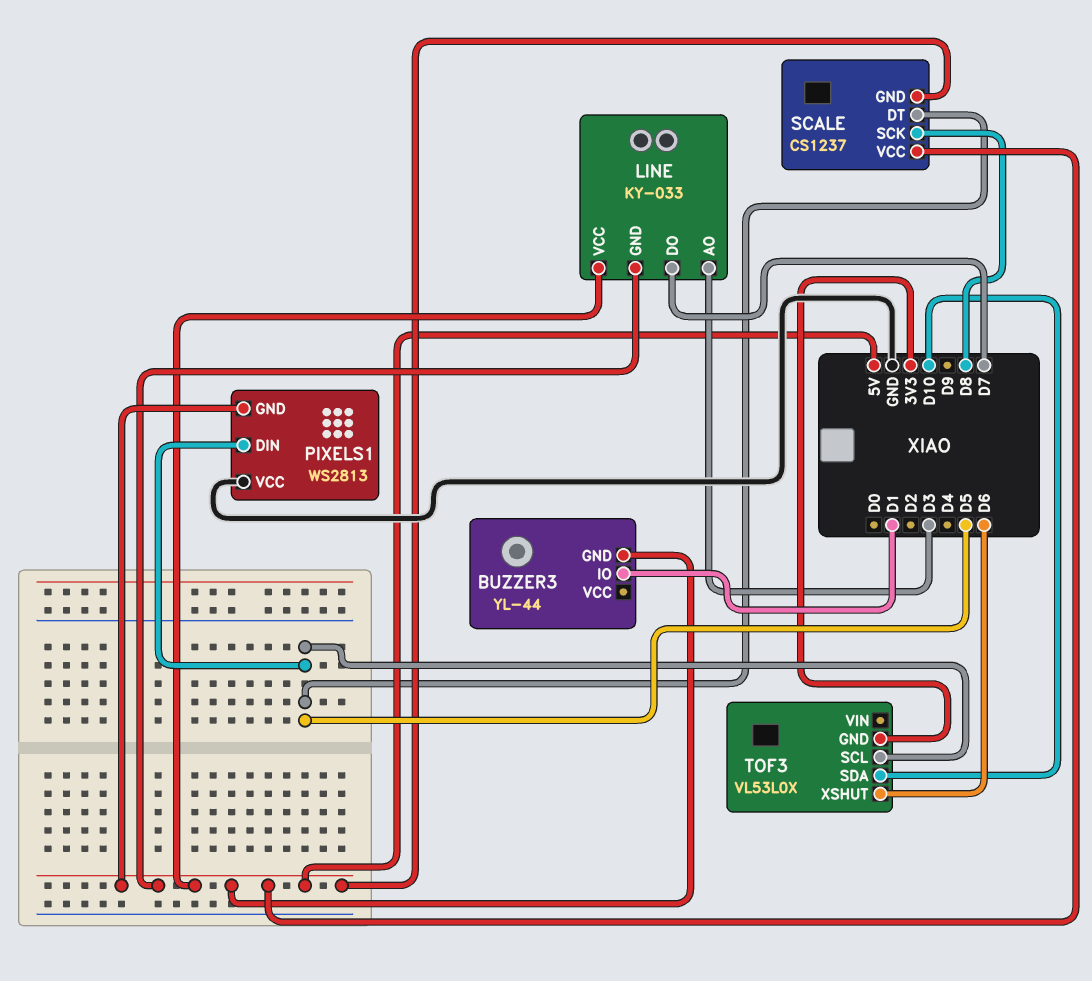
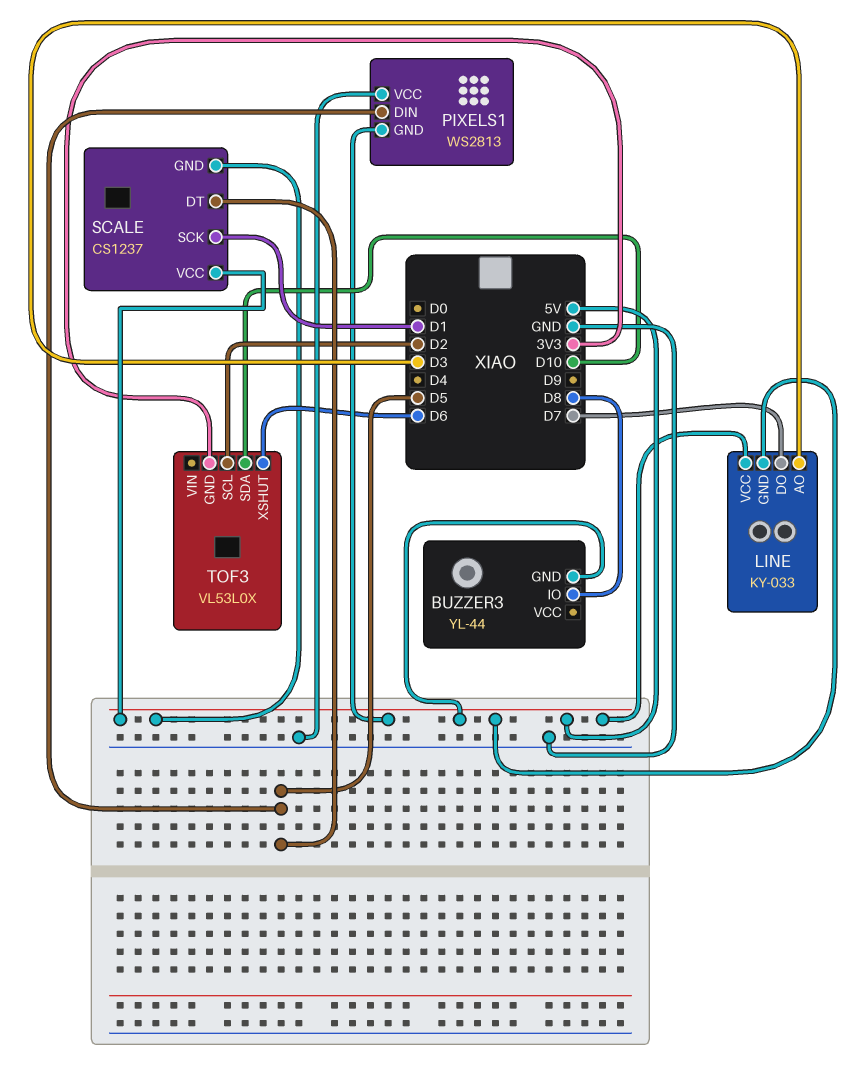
BUZZER3 pin IO: D1 -> D8
SCALE pin SCK: D8 -> D1
TOF3 pin SCL: D5 -> D2

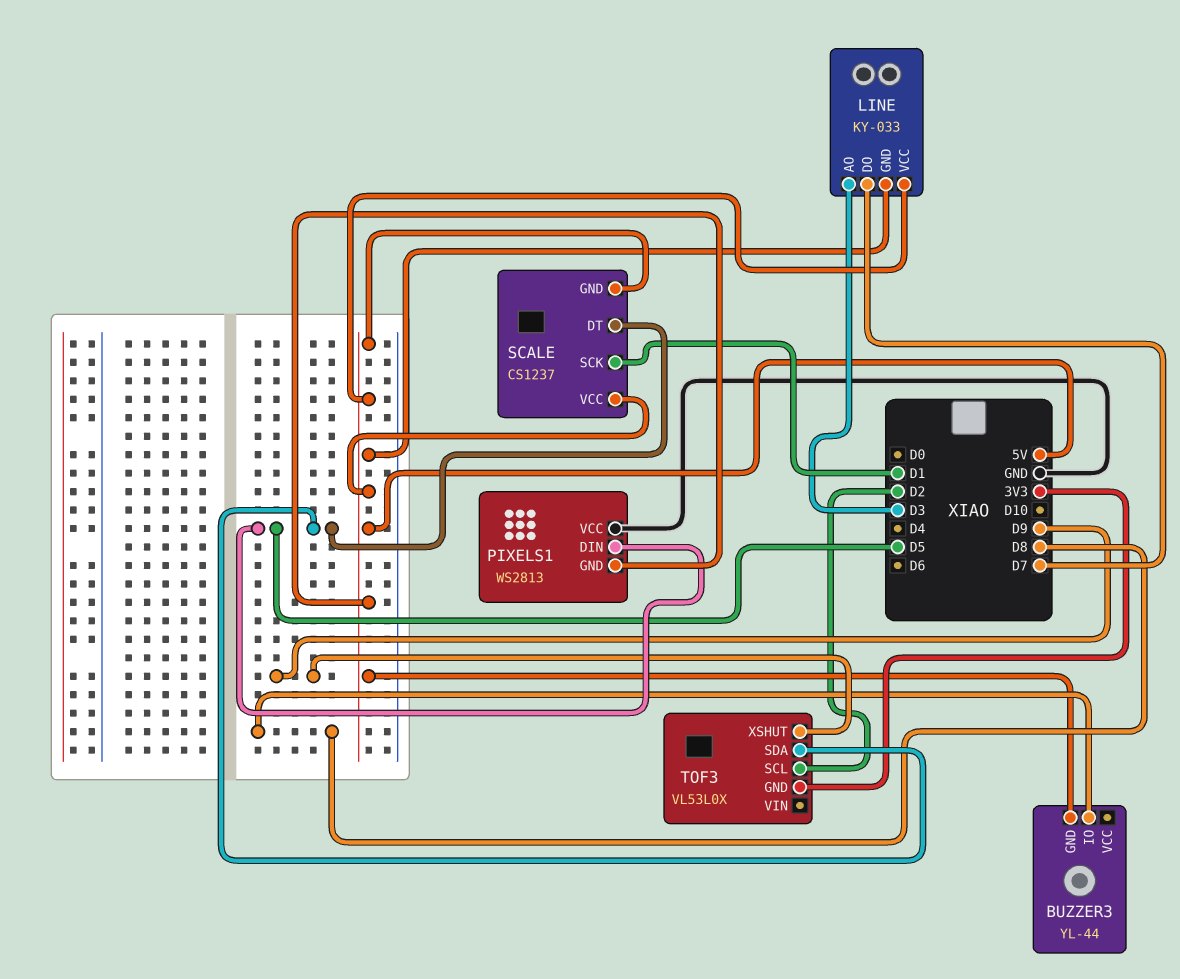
TOF3 pin SDA: D10 -> D5
TOF3 pin XSHUT: D6 -> D9

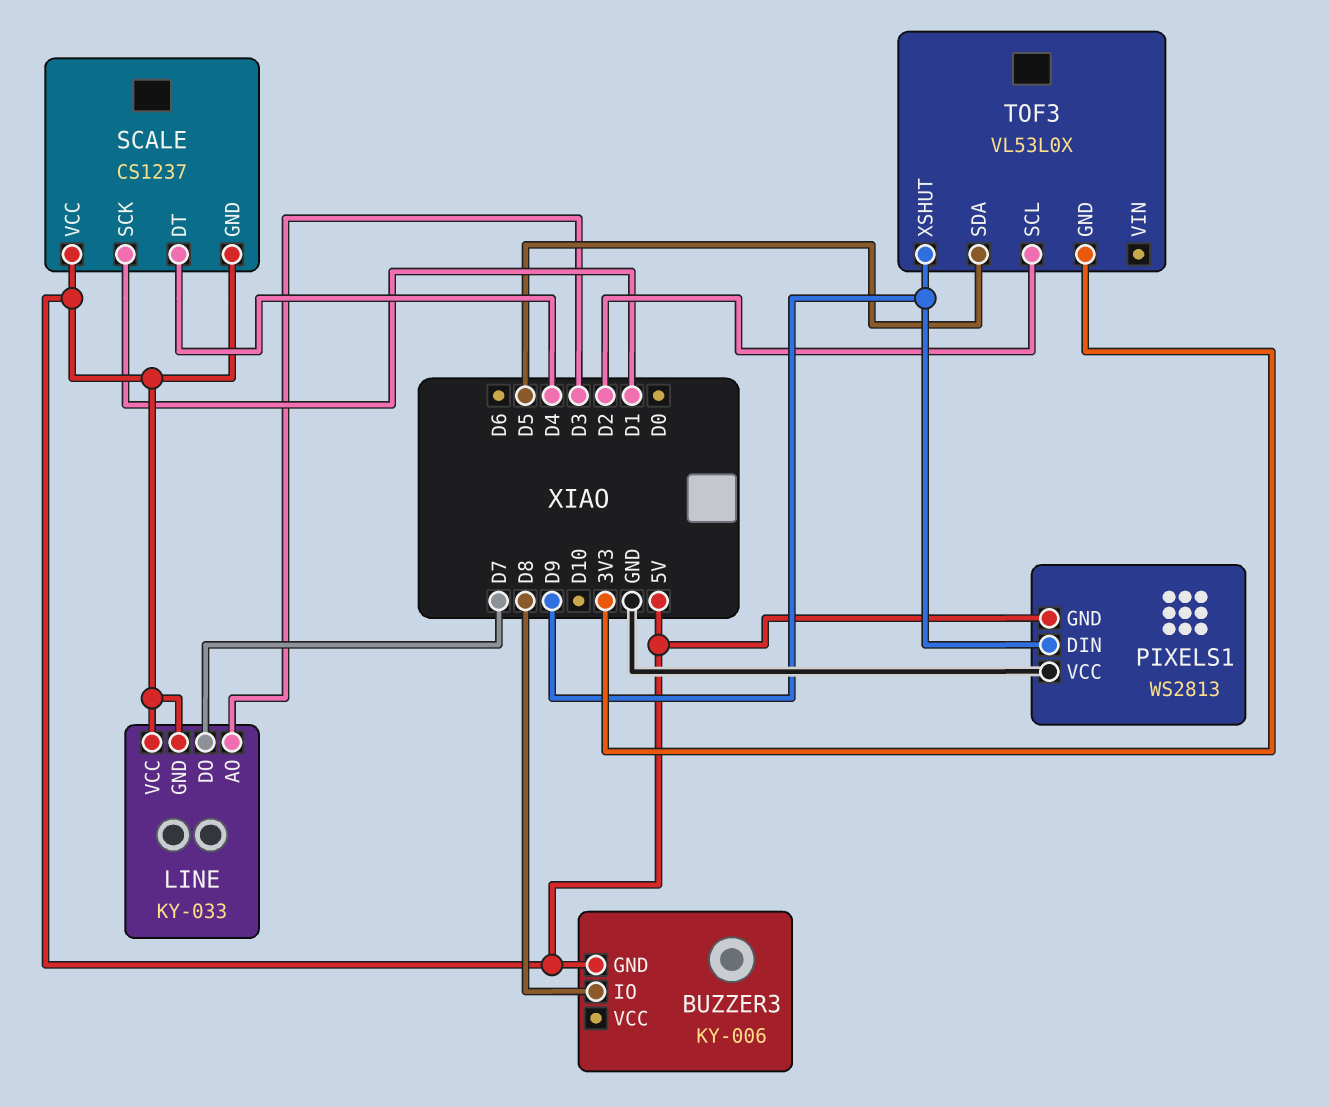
BUZZER3: YL-44 -> KY-006
PIXELS1 pin DIN: D5 -> D9
SCALE pin DT: D5 -> D4

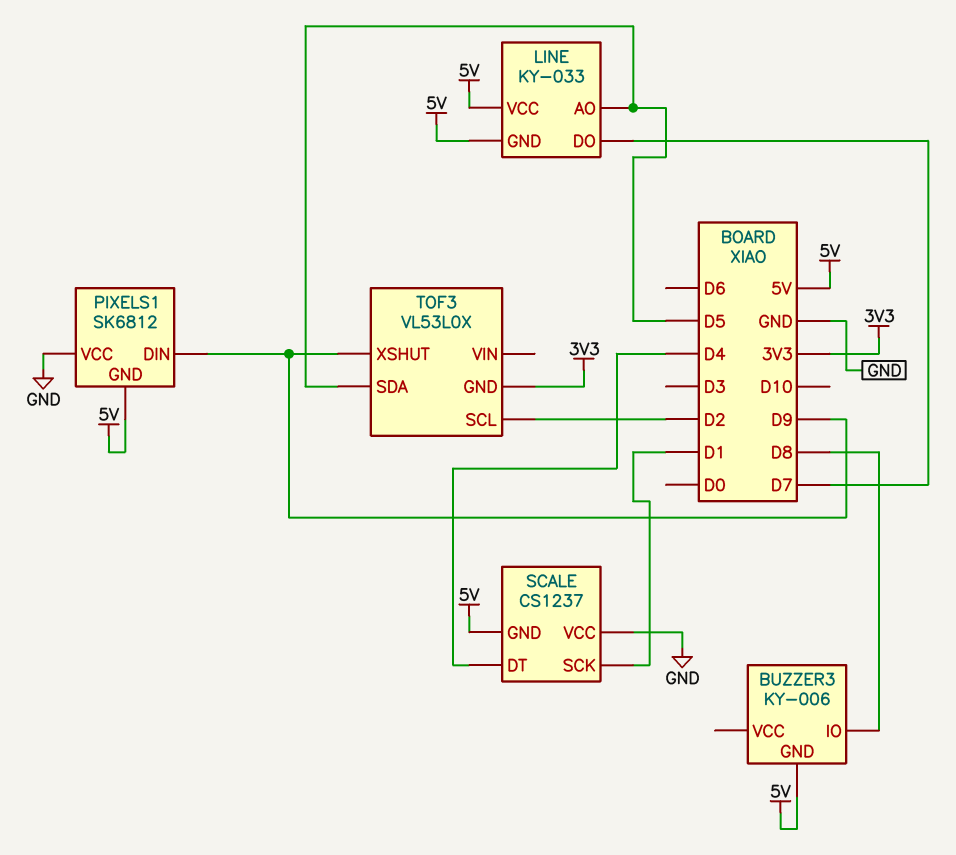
LINE pin AO: D3 -> D5
PIXELS1: WS2813 -> SK6812
SCALE pin VCC: 5V -> GND

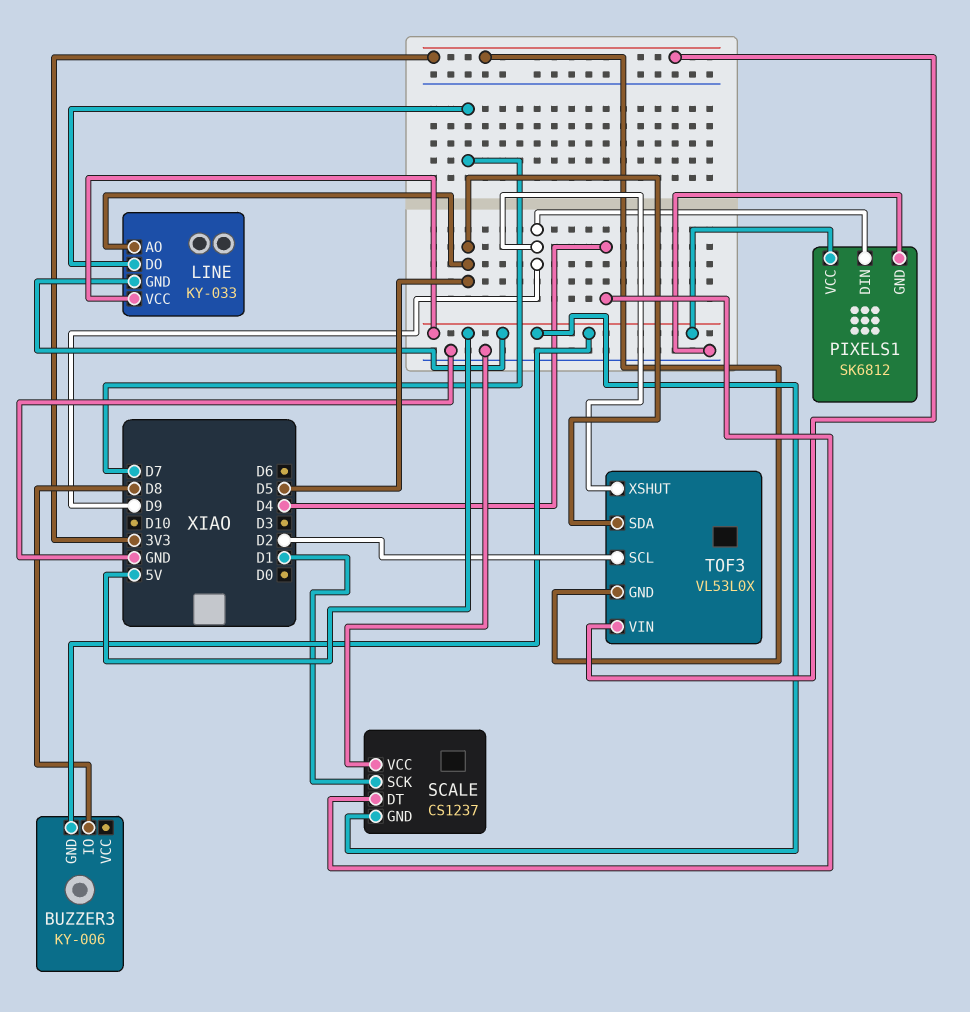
PIXELS1 pin GND: 5V -> GND
PIXELS1 pin VCC: GND -> 5V
TOF3 pin VIN: none -> 3V3

